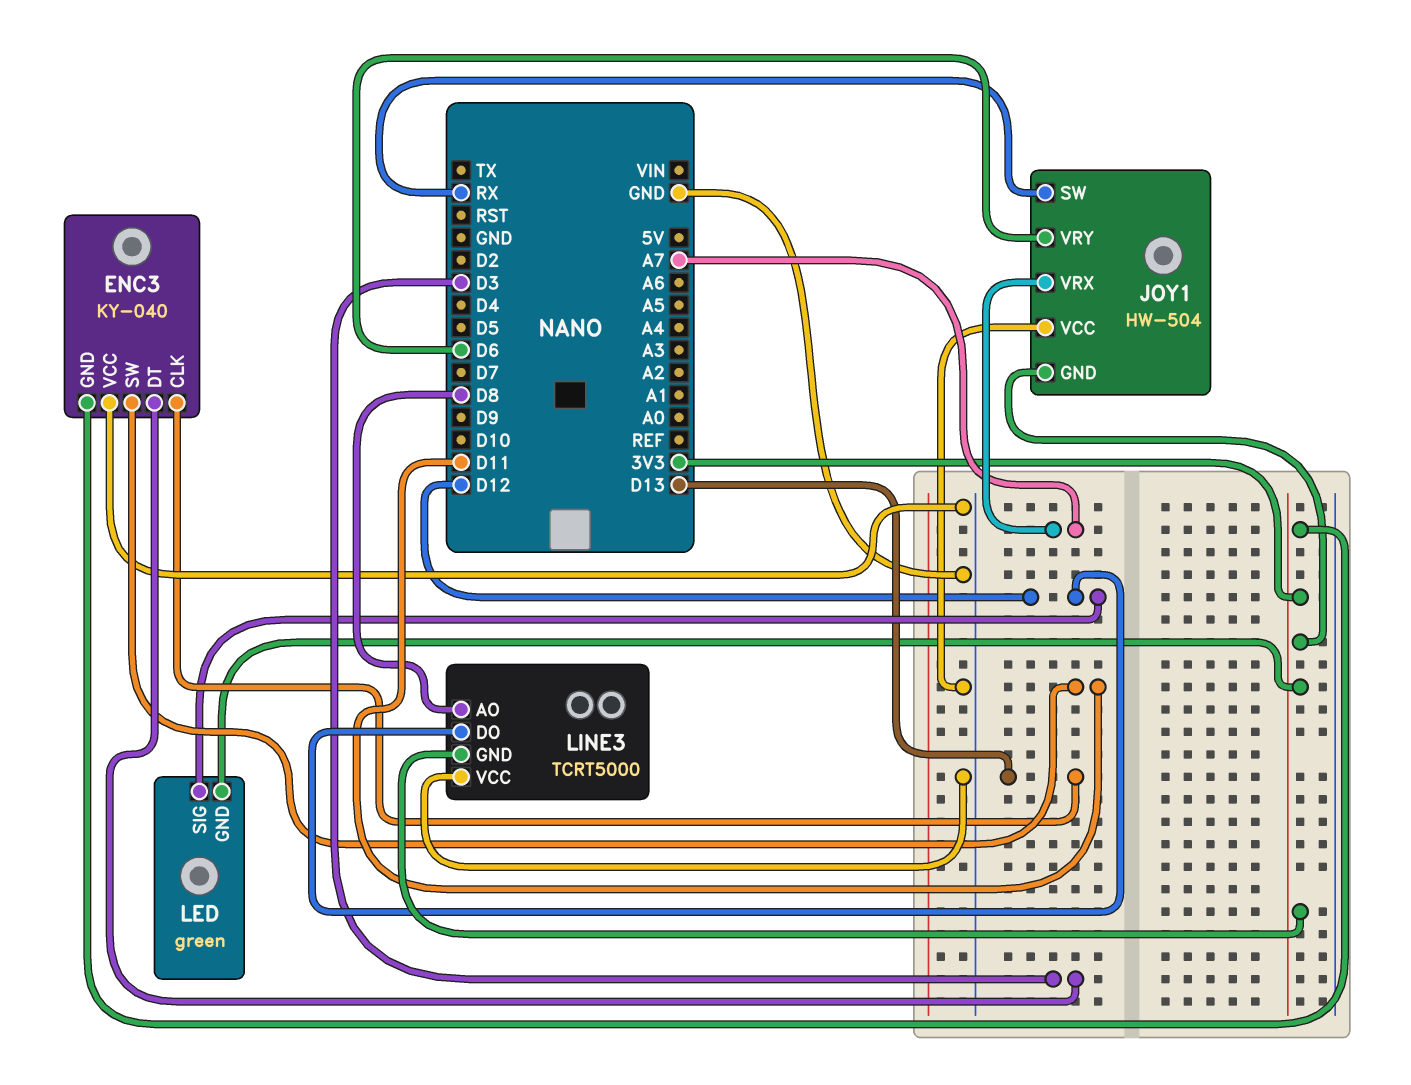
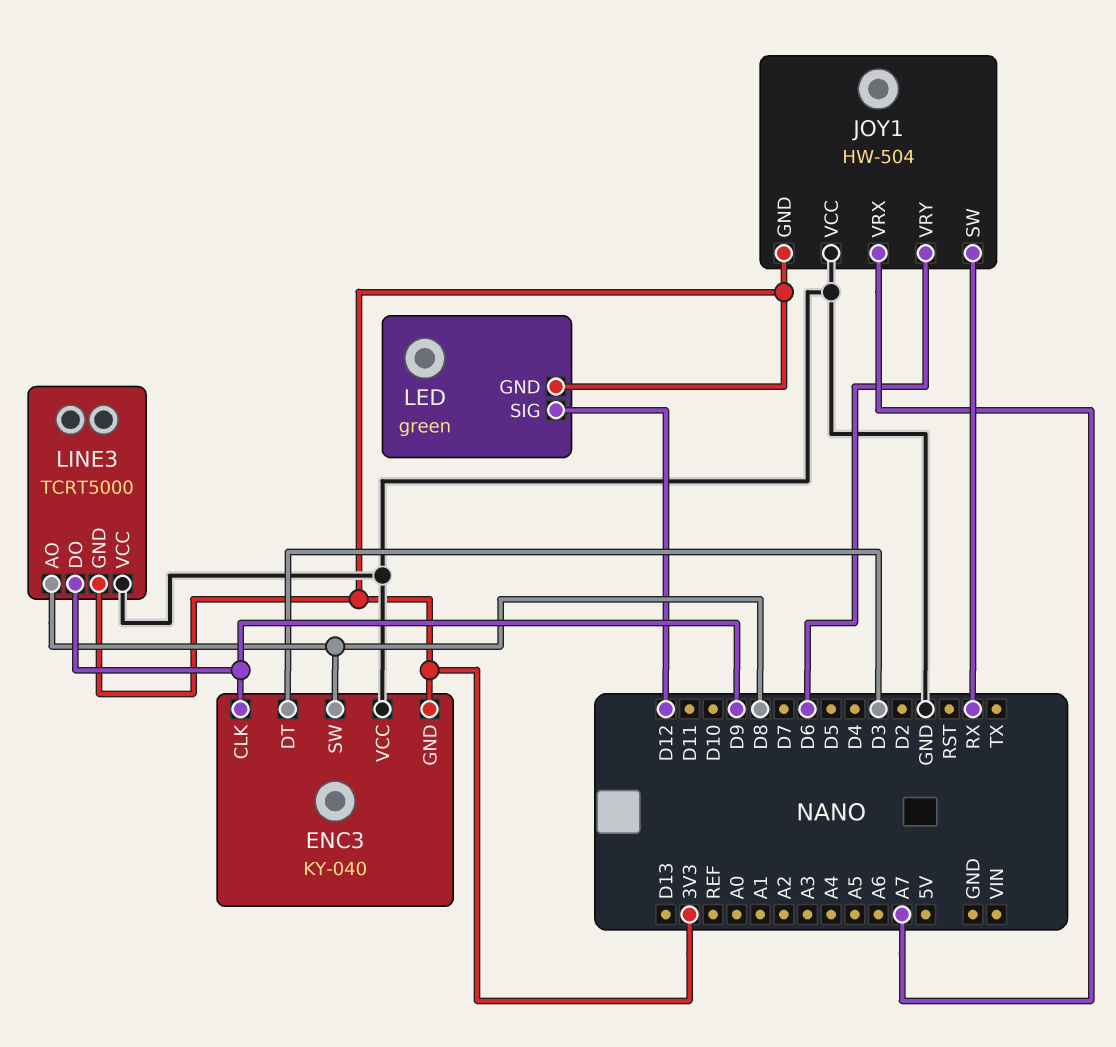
ENC3 pin CLK: D13 -> D9
ENC3 pin SW: D11 -> D8
LINE3 pin DO: D12 -> D9

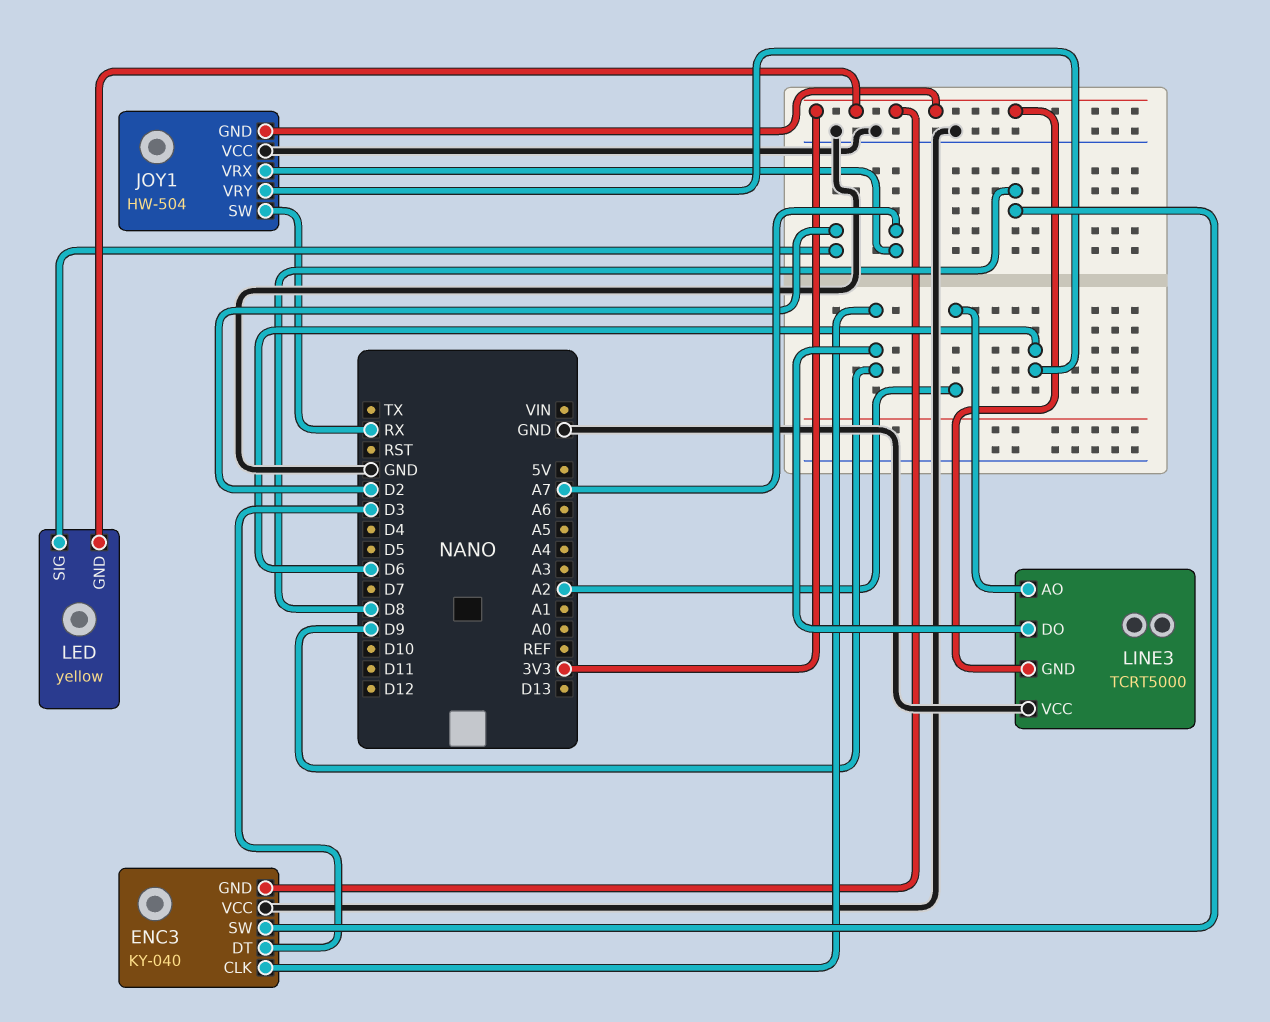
LED: green -> yellow
LED pin SIG: D12 -> D2
LINE3 pin AO: D8 -> A2

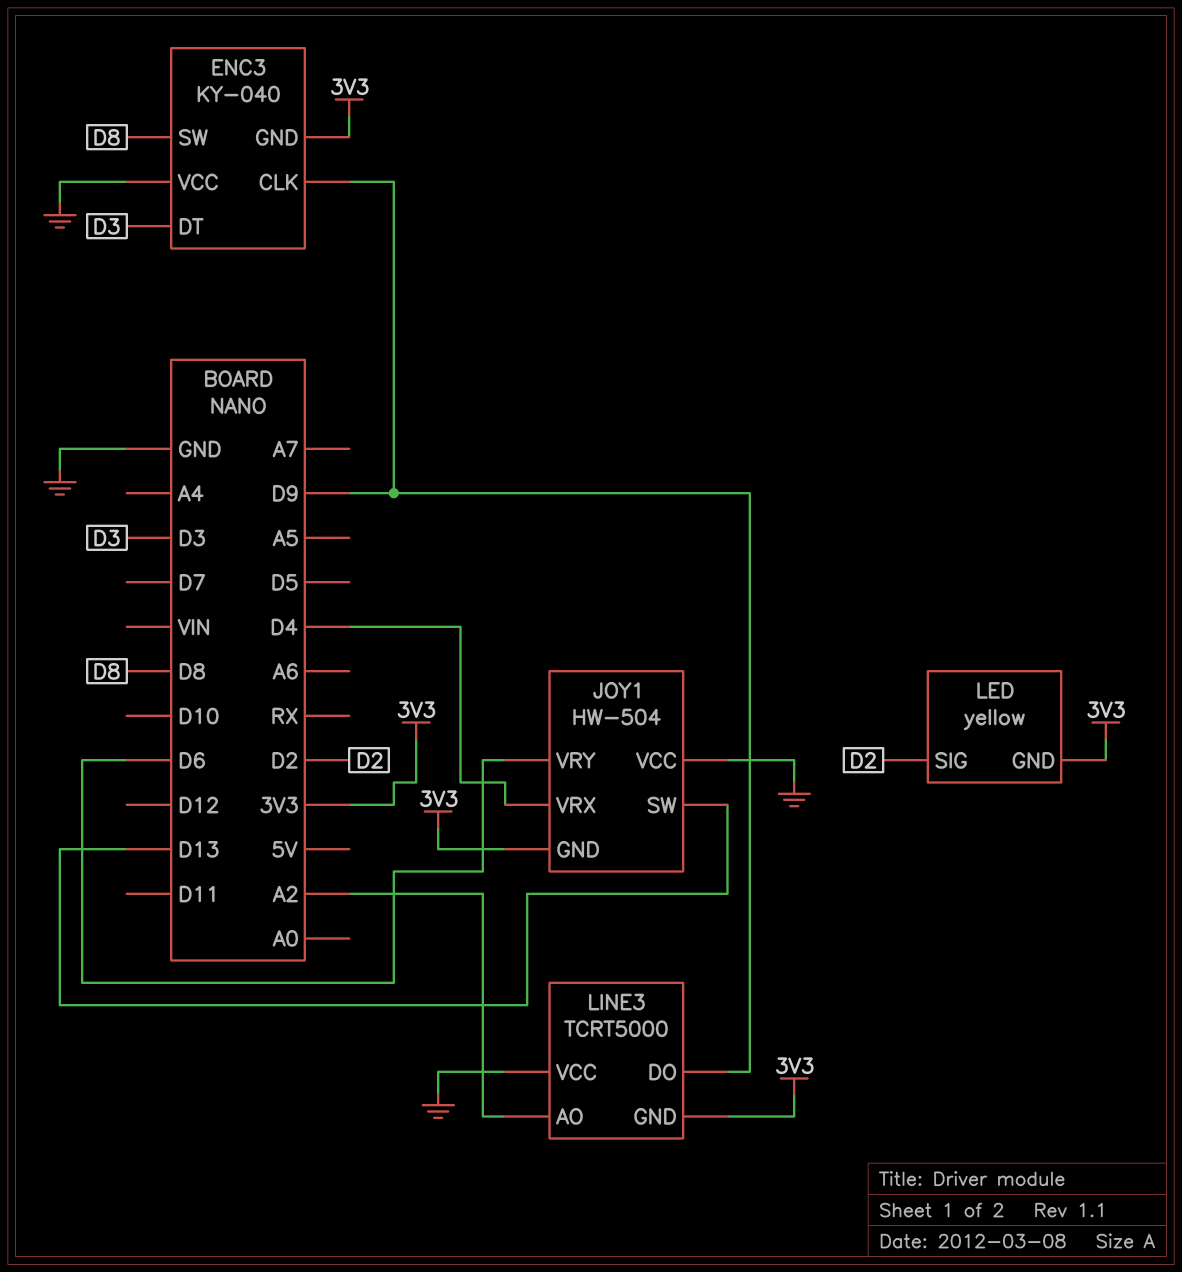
JOY1 pin SW: RX -> D13
JOY1 pin VRX: A7 -> D4

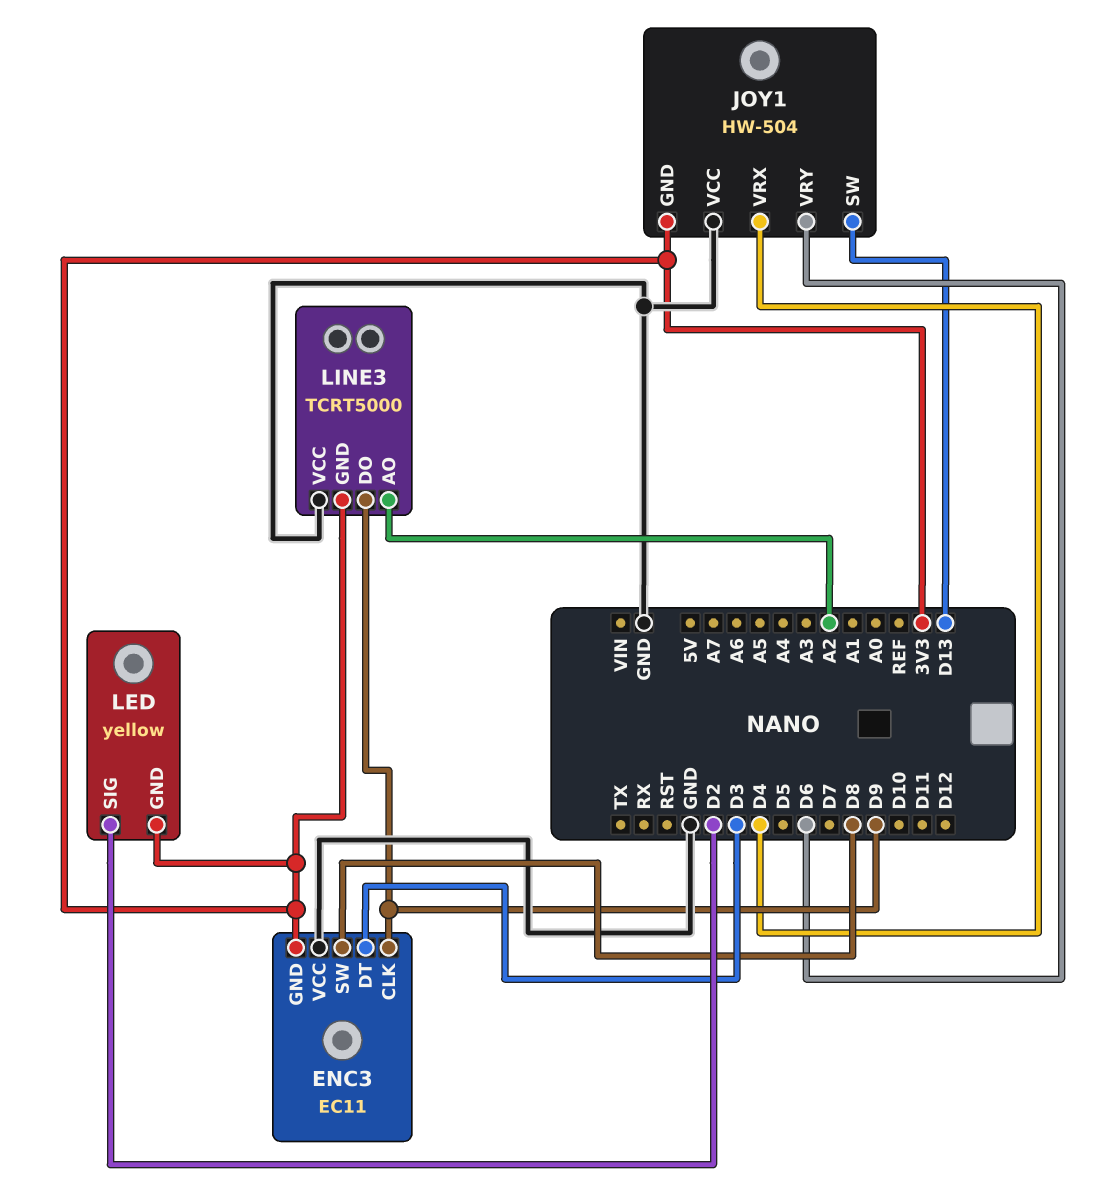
ENC3: KY-040 -> EC11

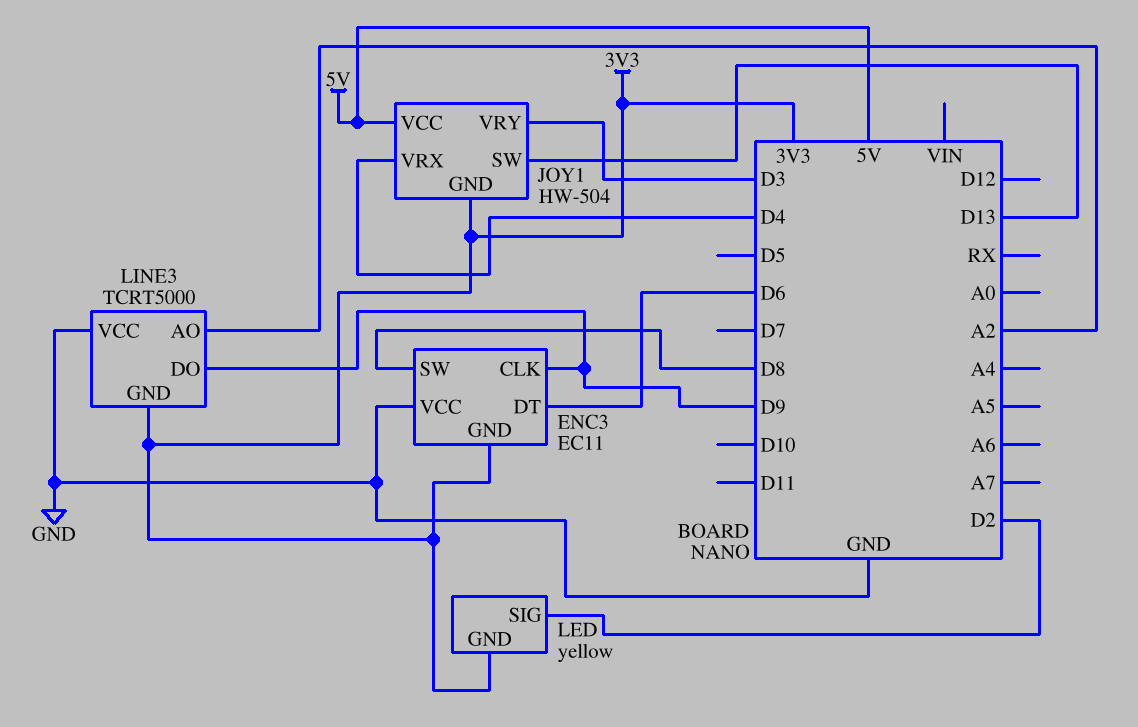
ENC3 pin DT: D3 -> D6
JOY1 pin VCC: GND -> 5V
JOY1 pin VRY: D6 -> D3

